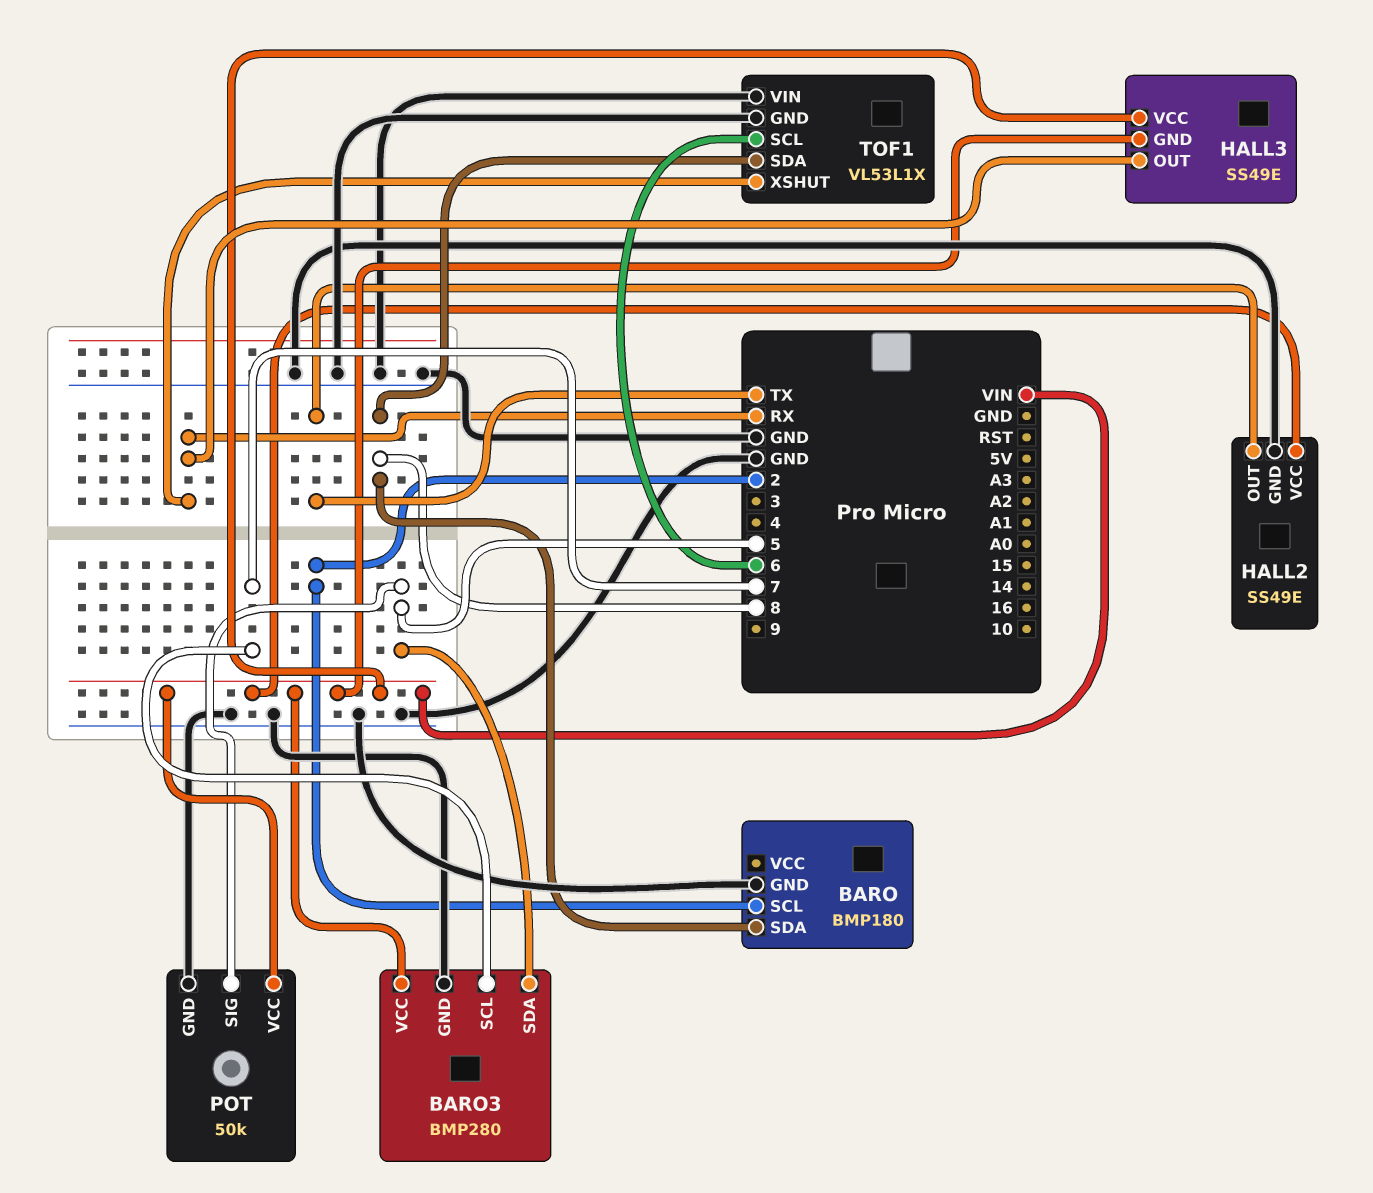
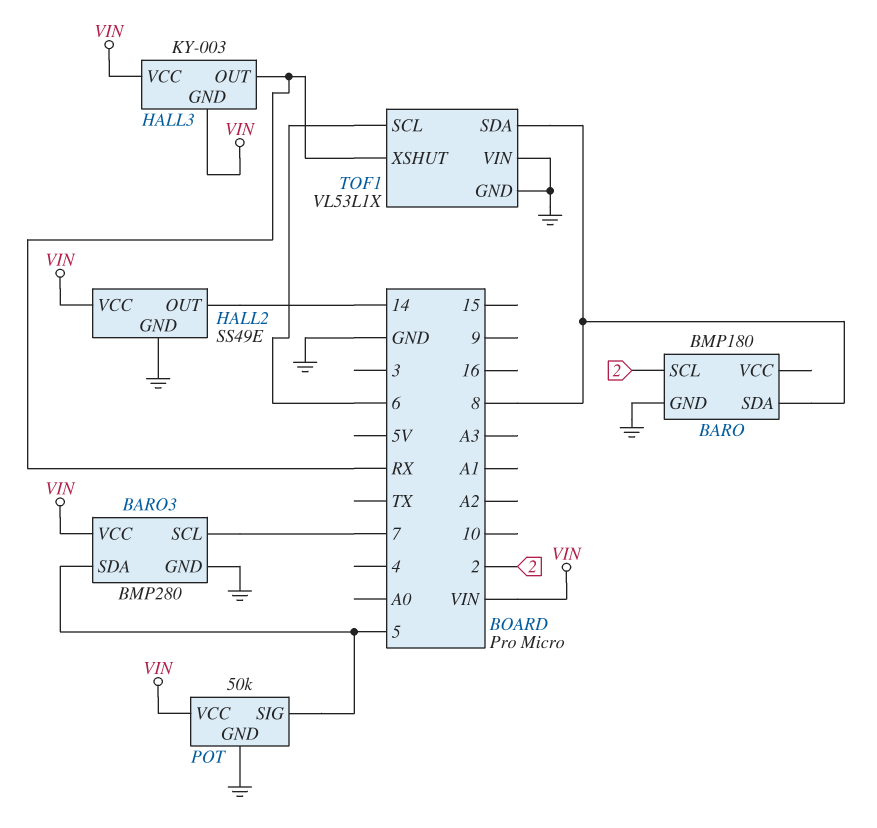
HALL2 pin OUT: TX -> 14
HALL3: SS49E -> KY-003

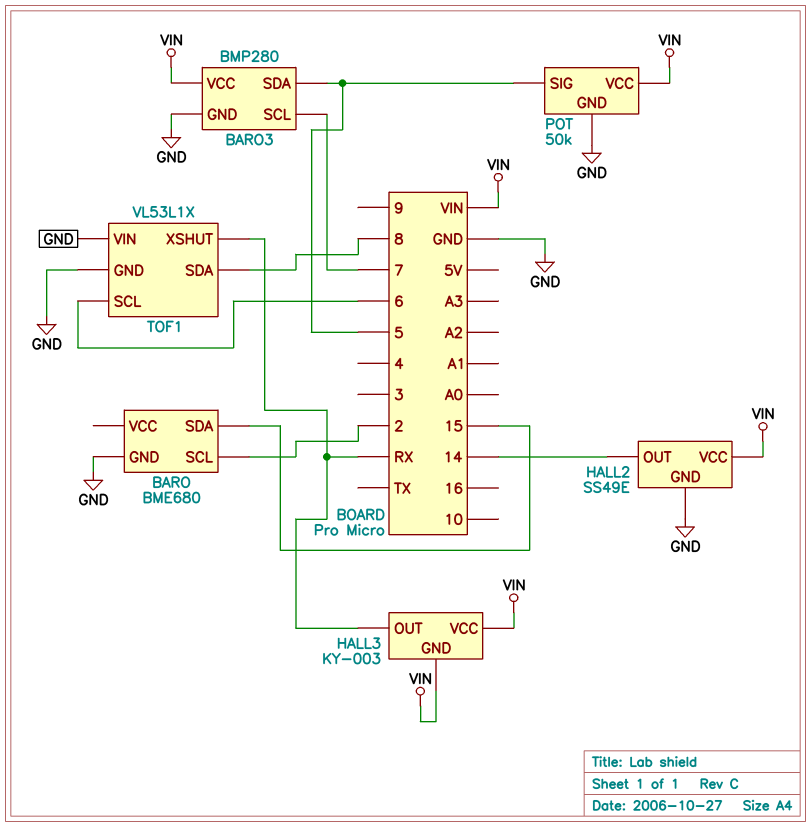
BARO: BMP180 -> BME680
BARO pin SDA: 8 -> 15

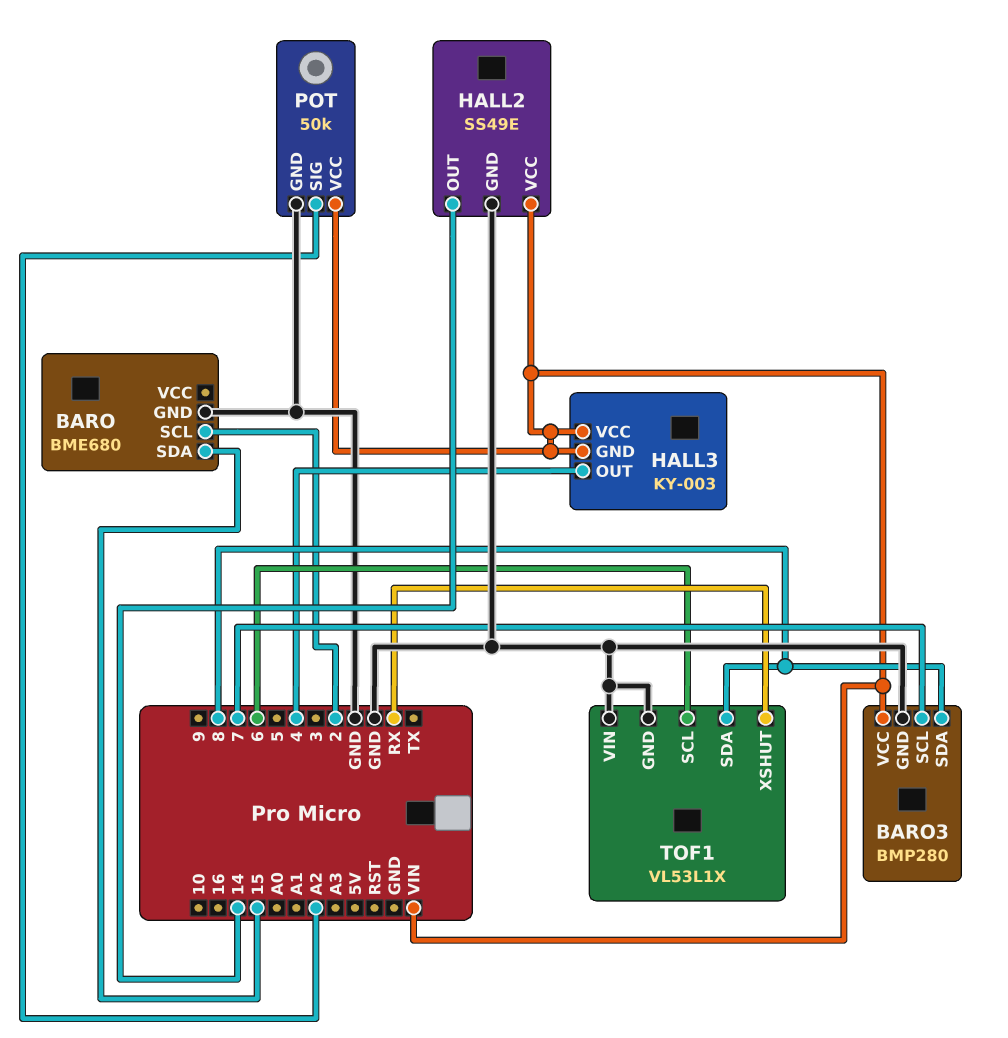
BARO3 pin SDA: 5 -> 8
HALL3 pin OUT: RX -> 4
POT pin SIG: 5 -> A2

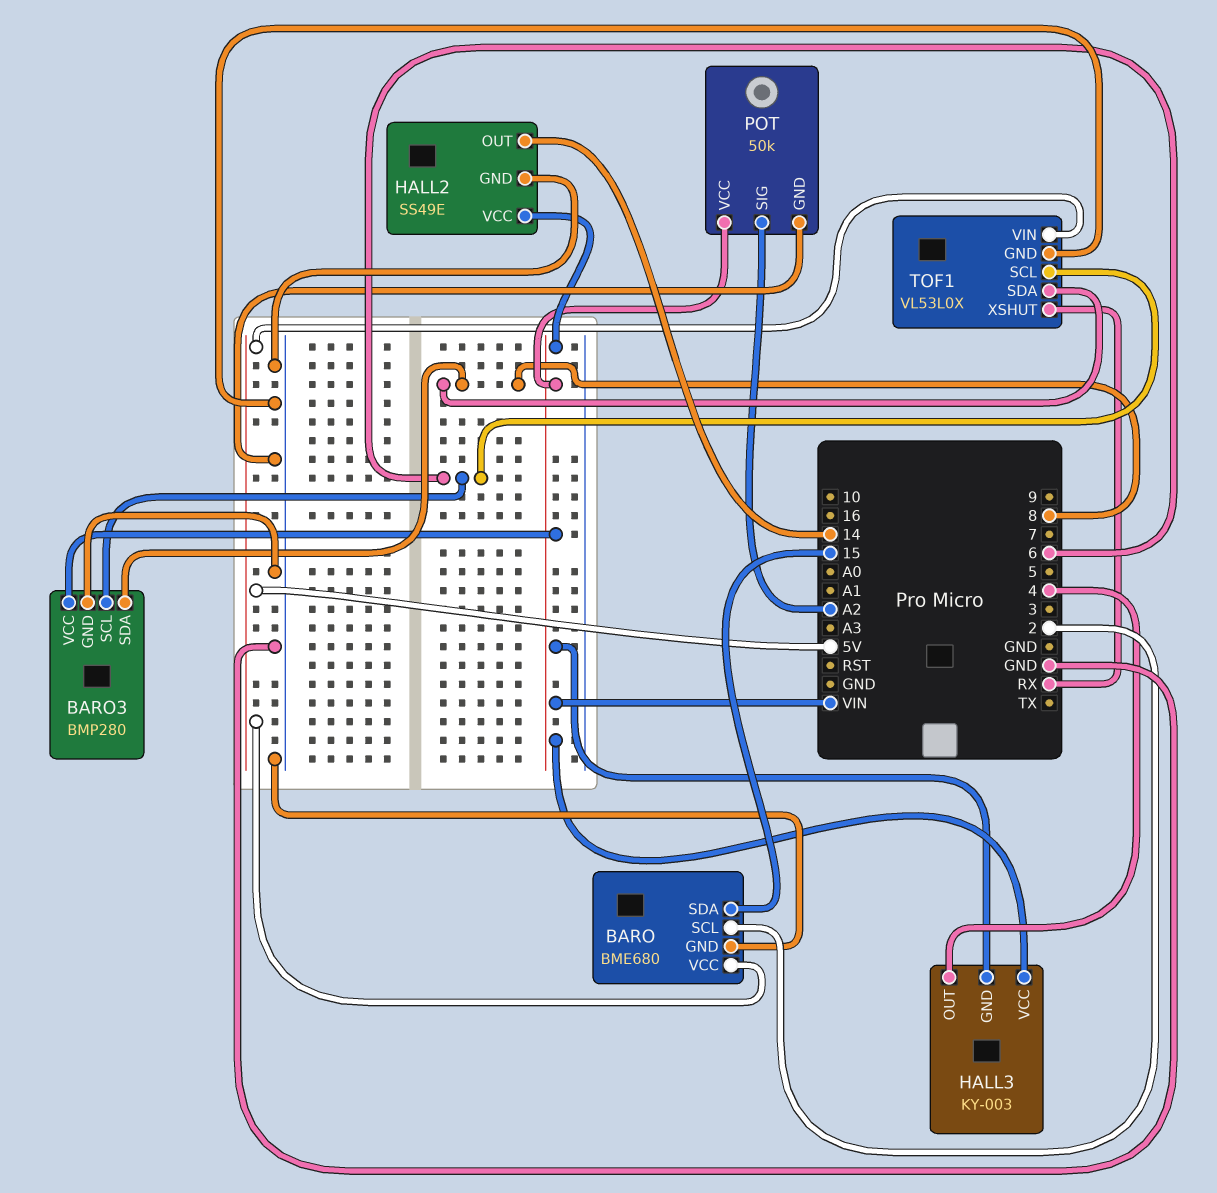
BARO pin VCC: none -> 5V
BARO3 pin SCL: 7 -> 6
TOF1: VL53L1X -> VL53L0X
TOF1 pin VIN: GND -> 5V

